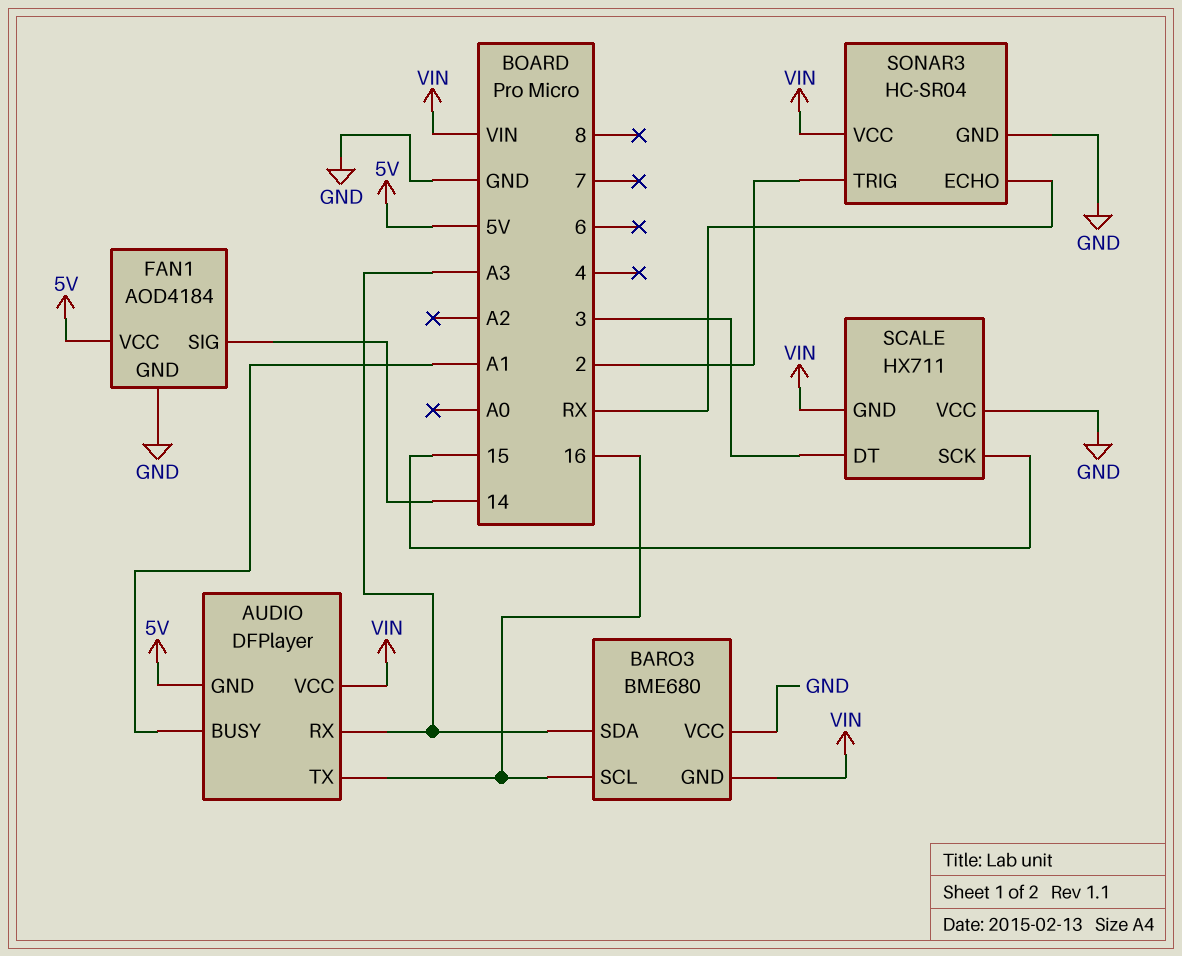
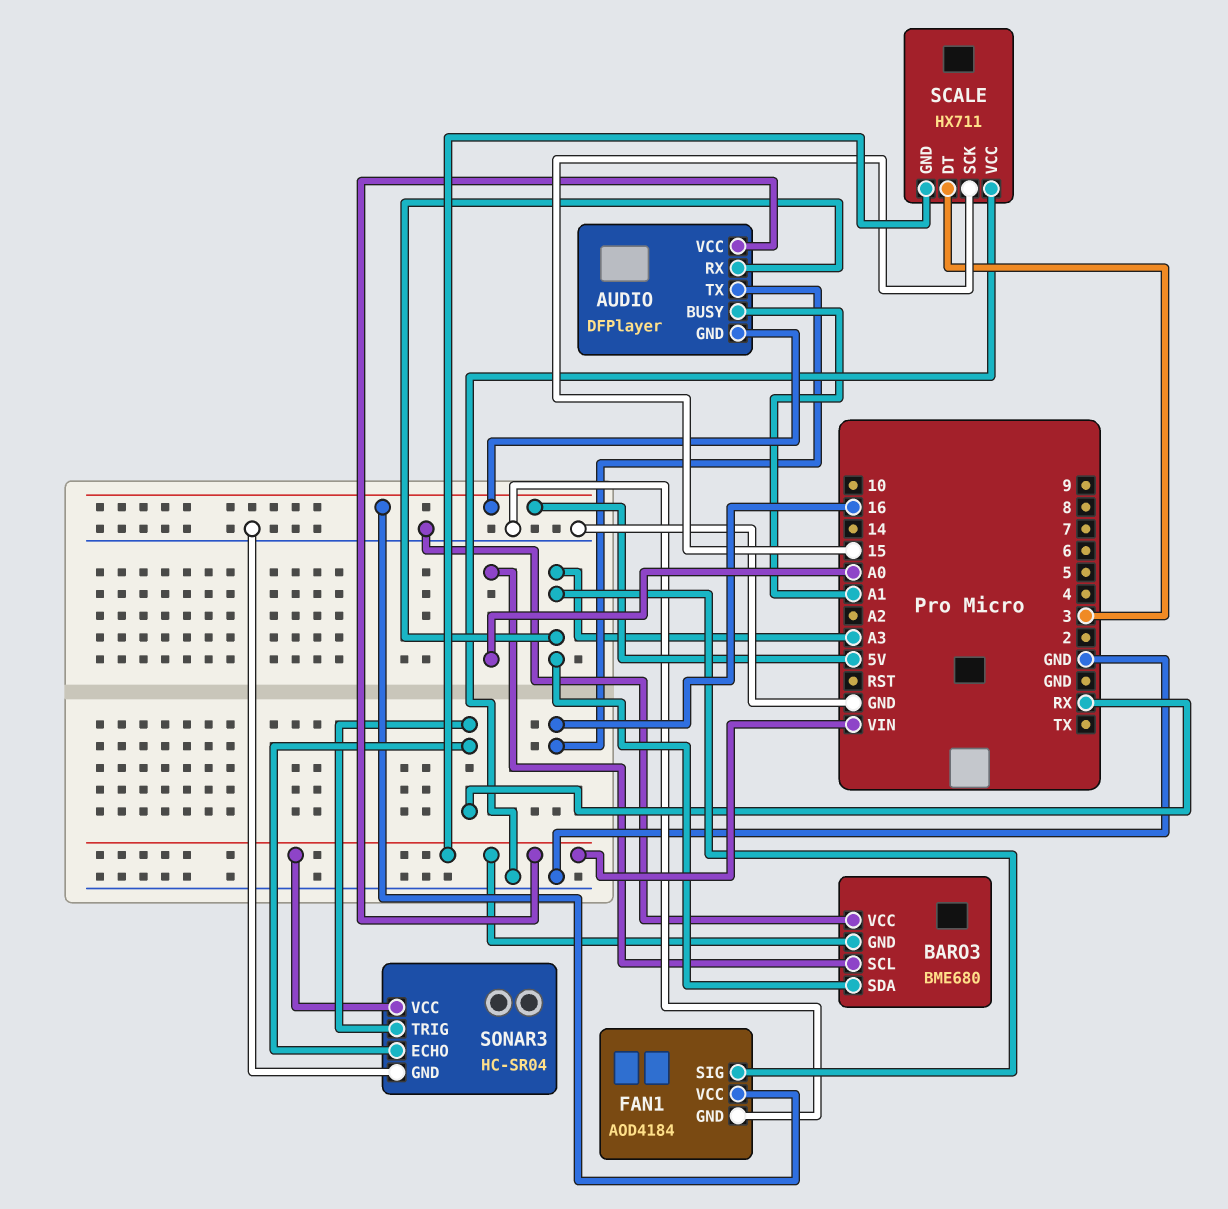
BARO3 pin SCL: 16 -> A0
FAN1 pin SIG: 14 -> A3
SONAR3 pin TRIG: 2 -> RX

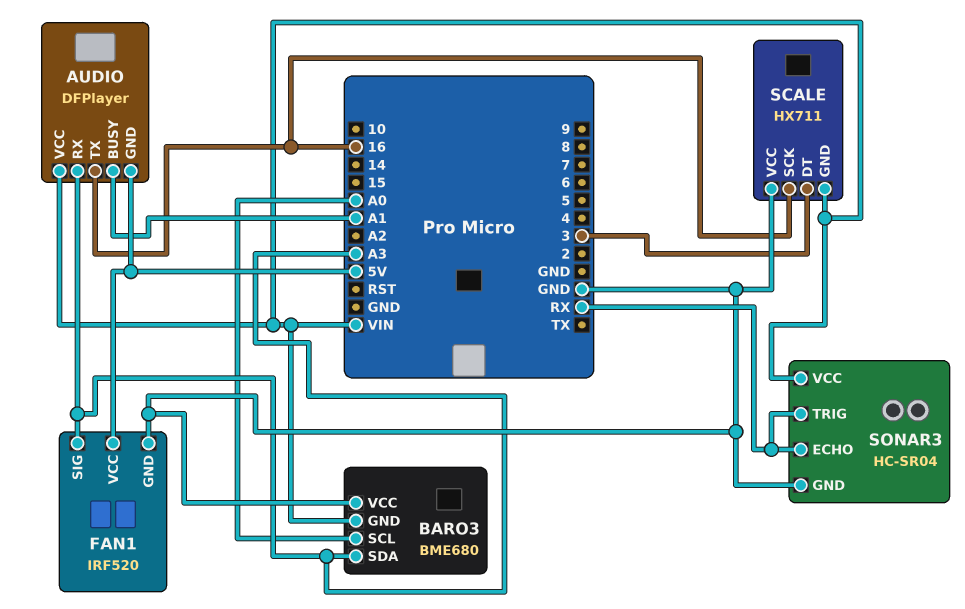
FAN1: AOD4184 -> IRF520
SCALE pin SCK: 15 -> 16

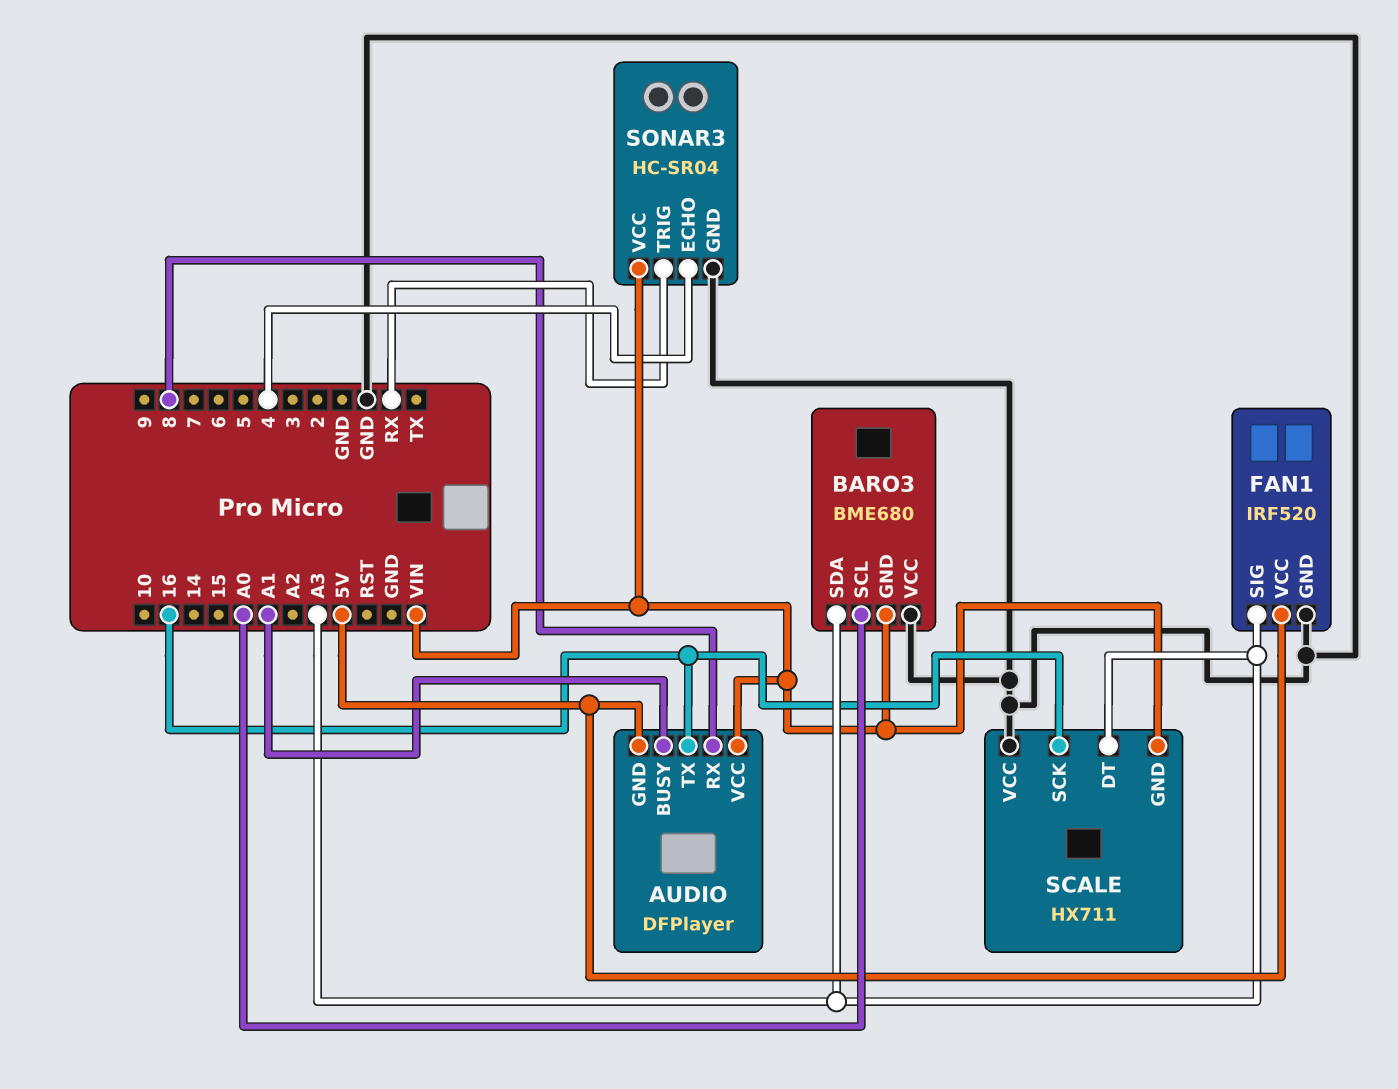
AUDIO pin RX: A3 -> 8
SCALE pin DT: 3 -> A3
SONAR3 pin ECHO: RX -> 4

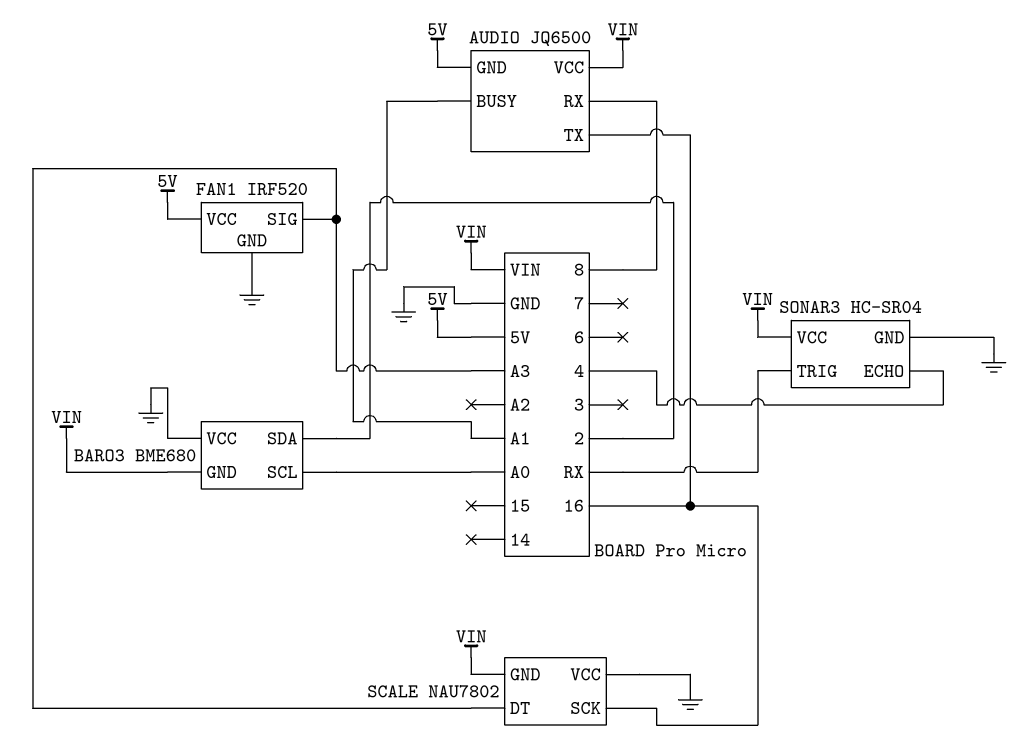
AUDIO: DFPlayer -> JQ6500
BARO3 pin SDA: A3 -> 2
SCALE: HX711 -> NAU7802

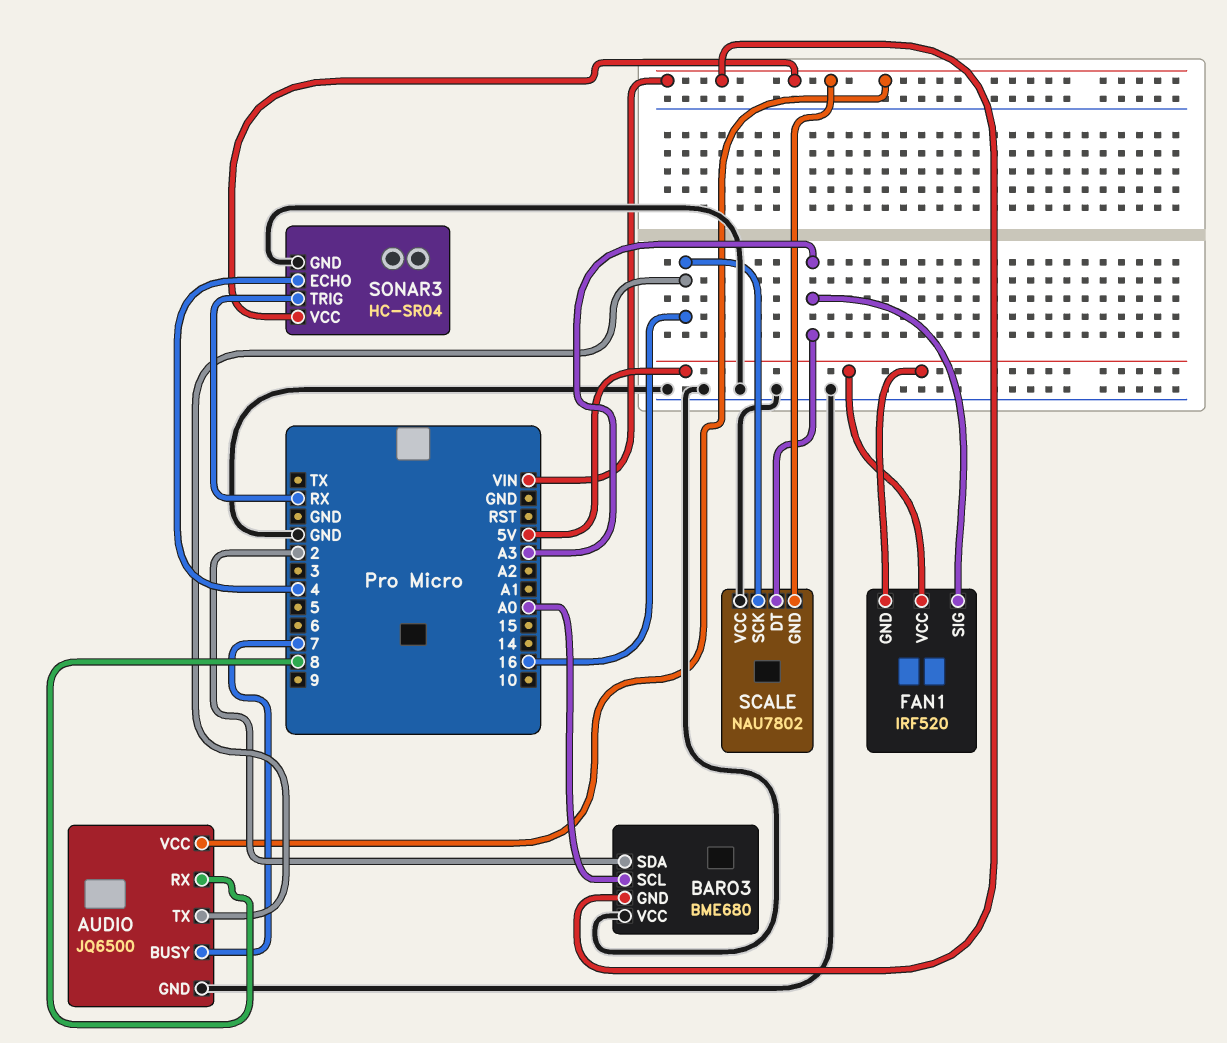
AUDIO pin BUSY: A1 -> 7
AUDIO pin GND: 5V -> GND
FAN1 pin GND: GND -> 5V

